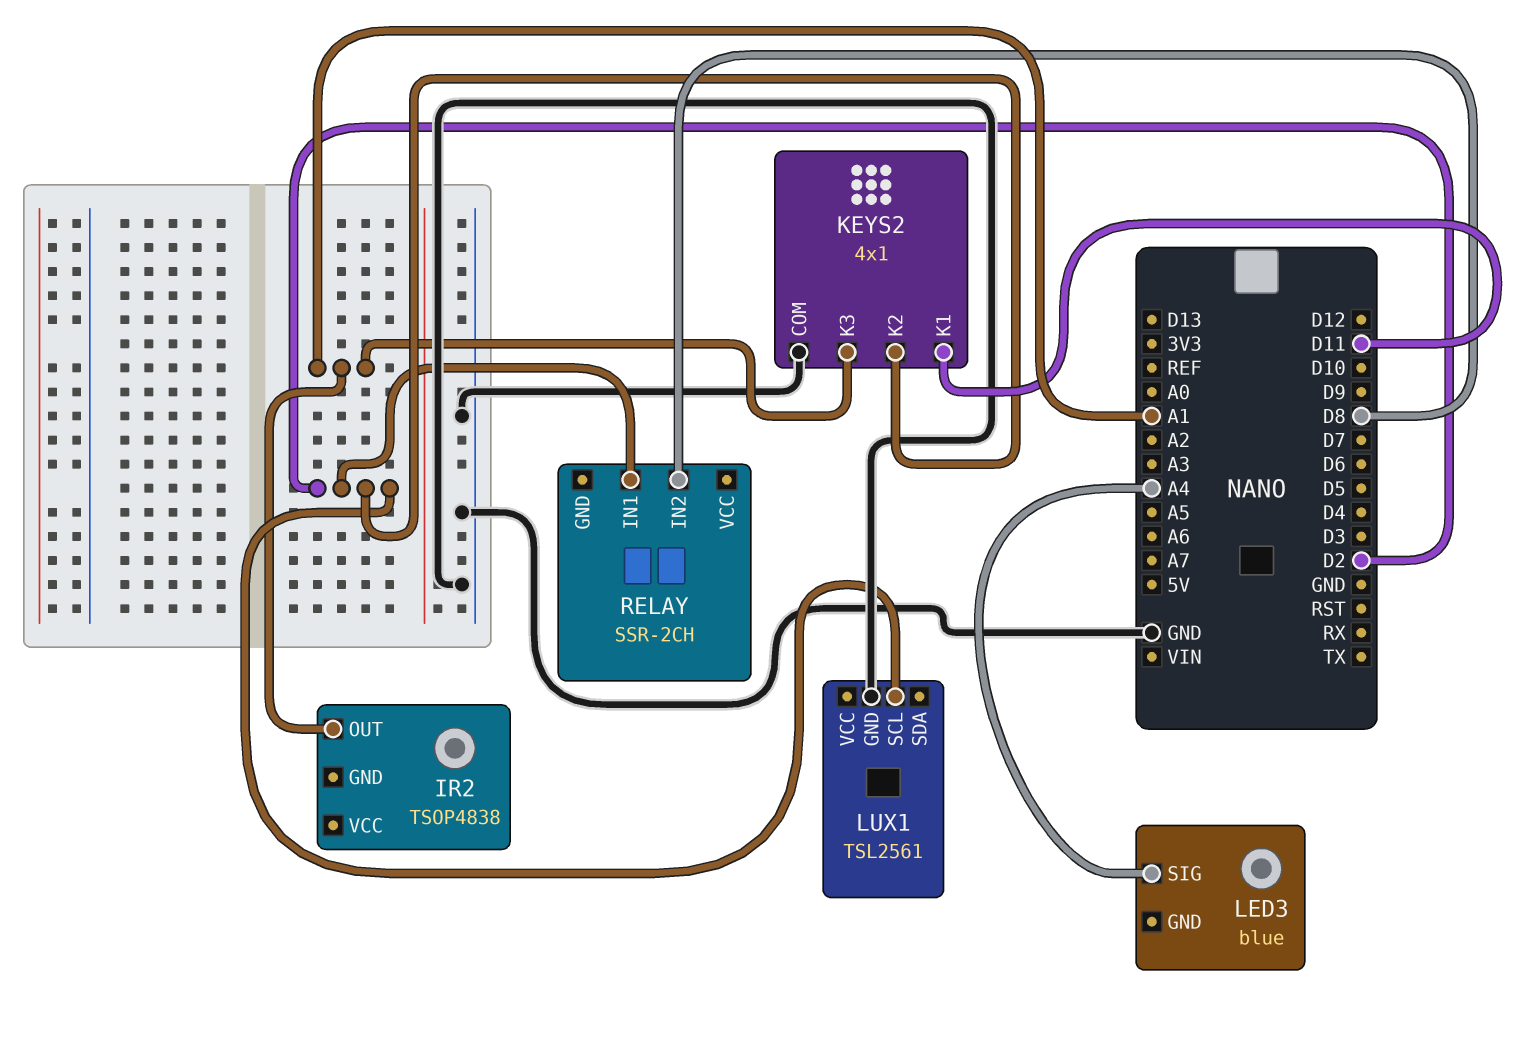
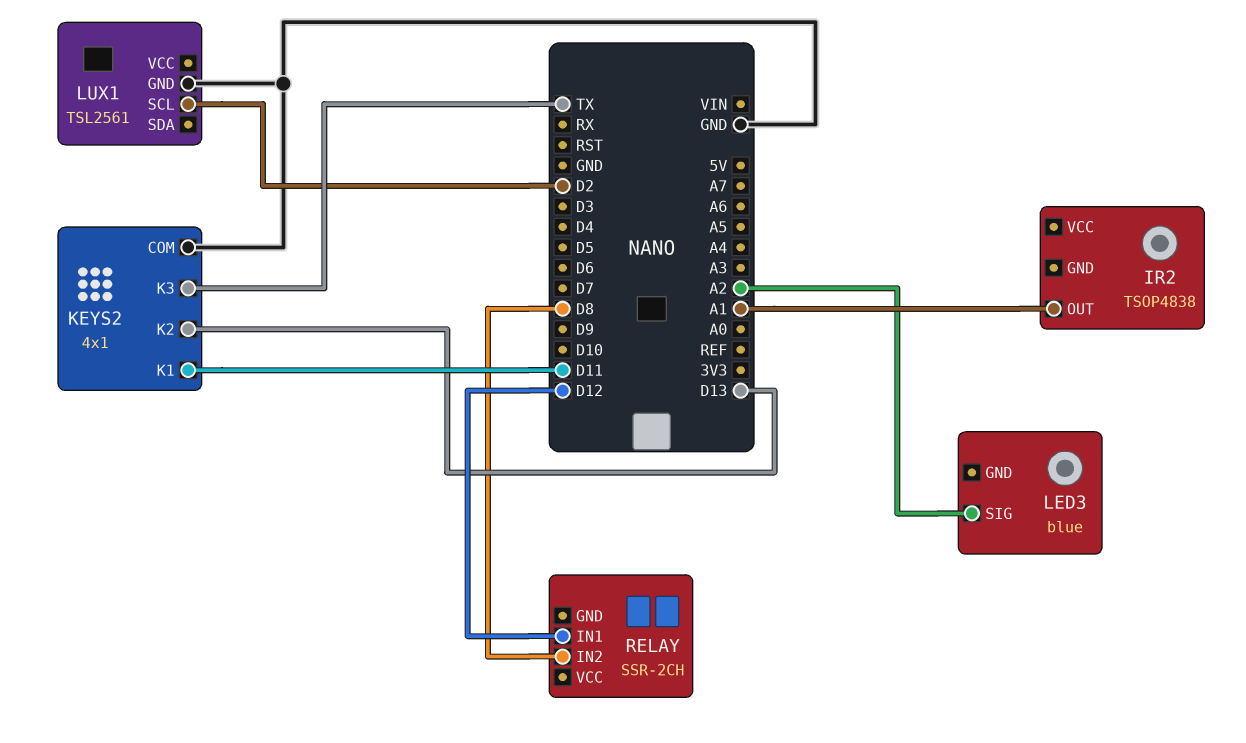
KEYS2 pin K2: D2 -> D13
KEYS2 pin K3: A1 -> TX
LED3 pin SIG: A4 -> A2
RELAY pin IN1: D2 -> D12

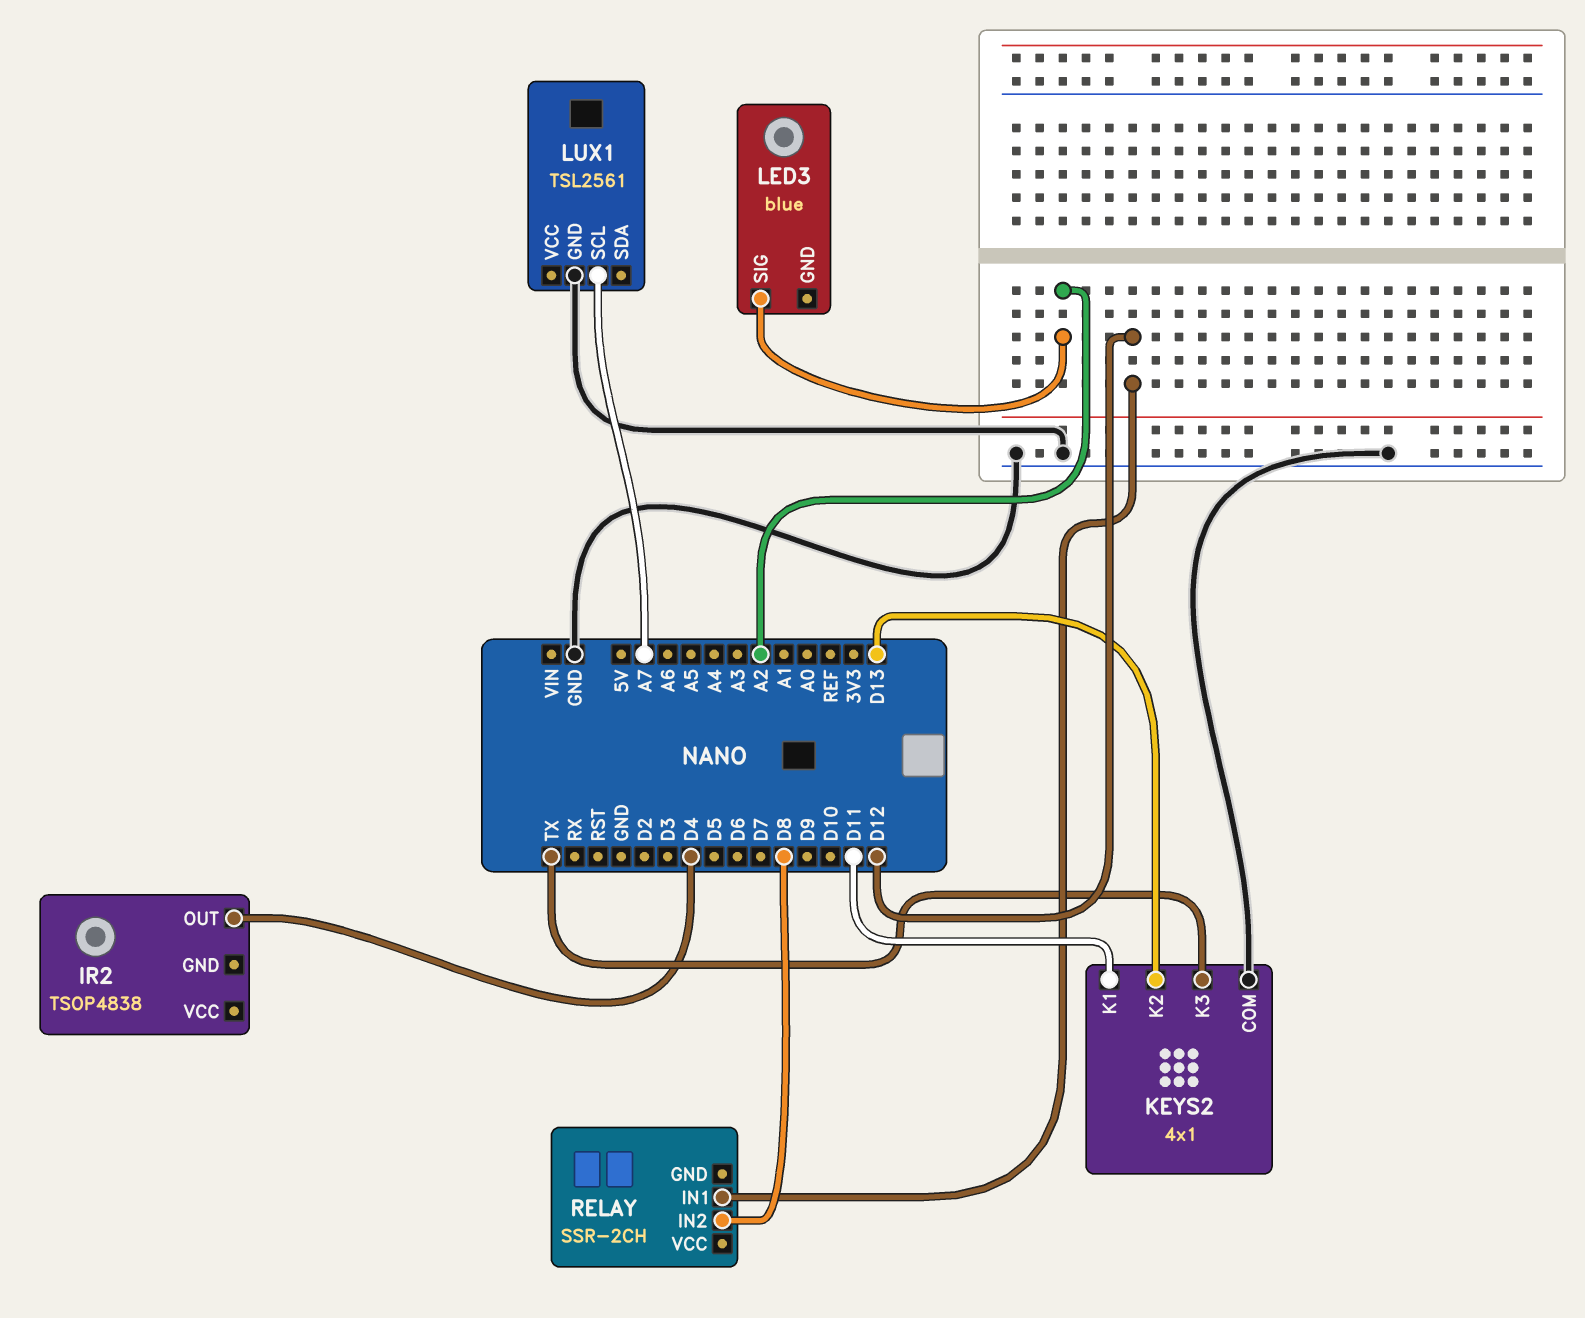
IR2 pin OUT: A1 -> D4
LUX1 pin SCL: D2 -> A7

